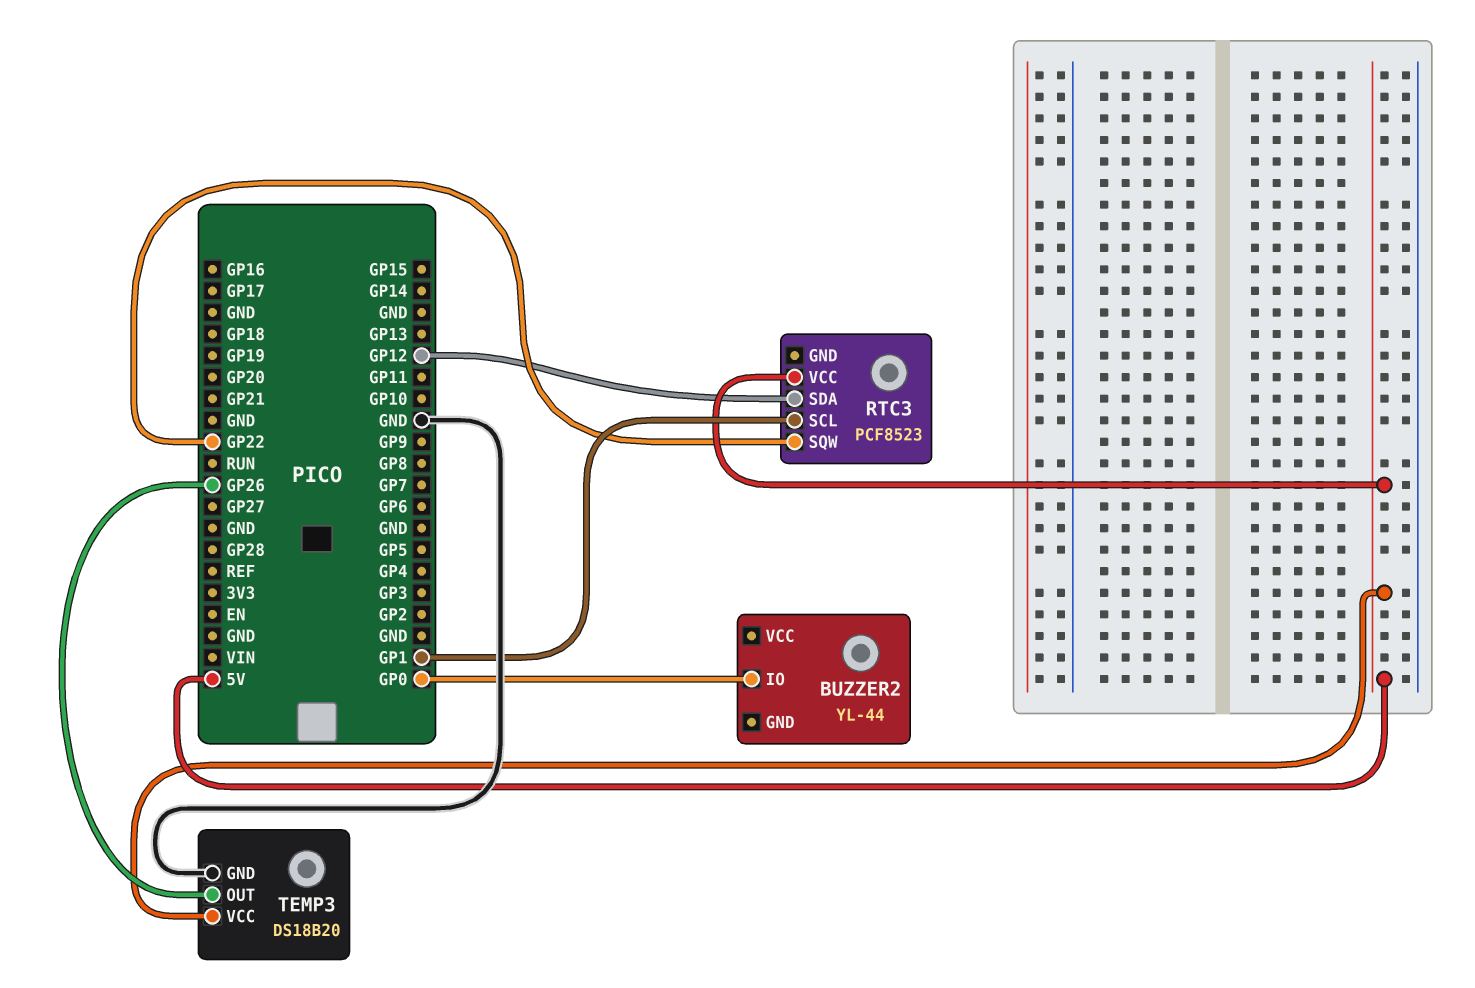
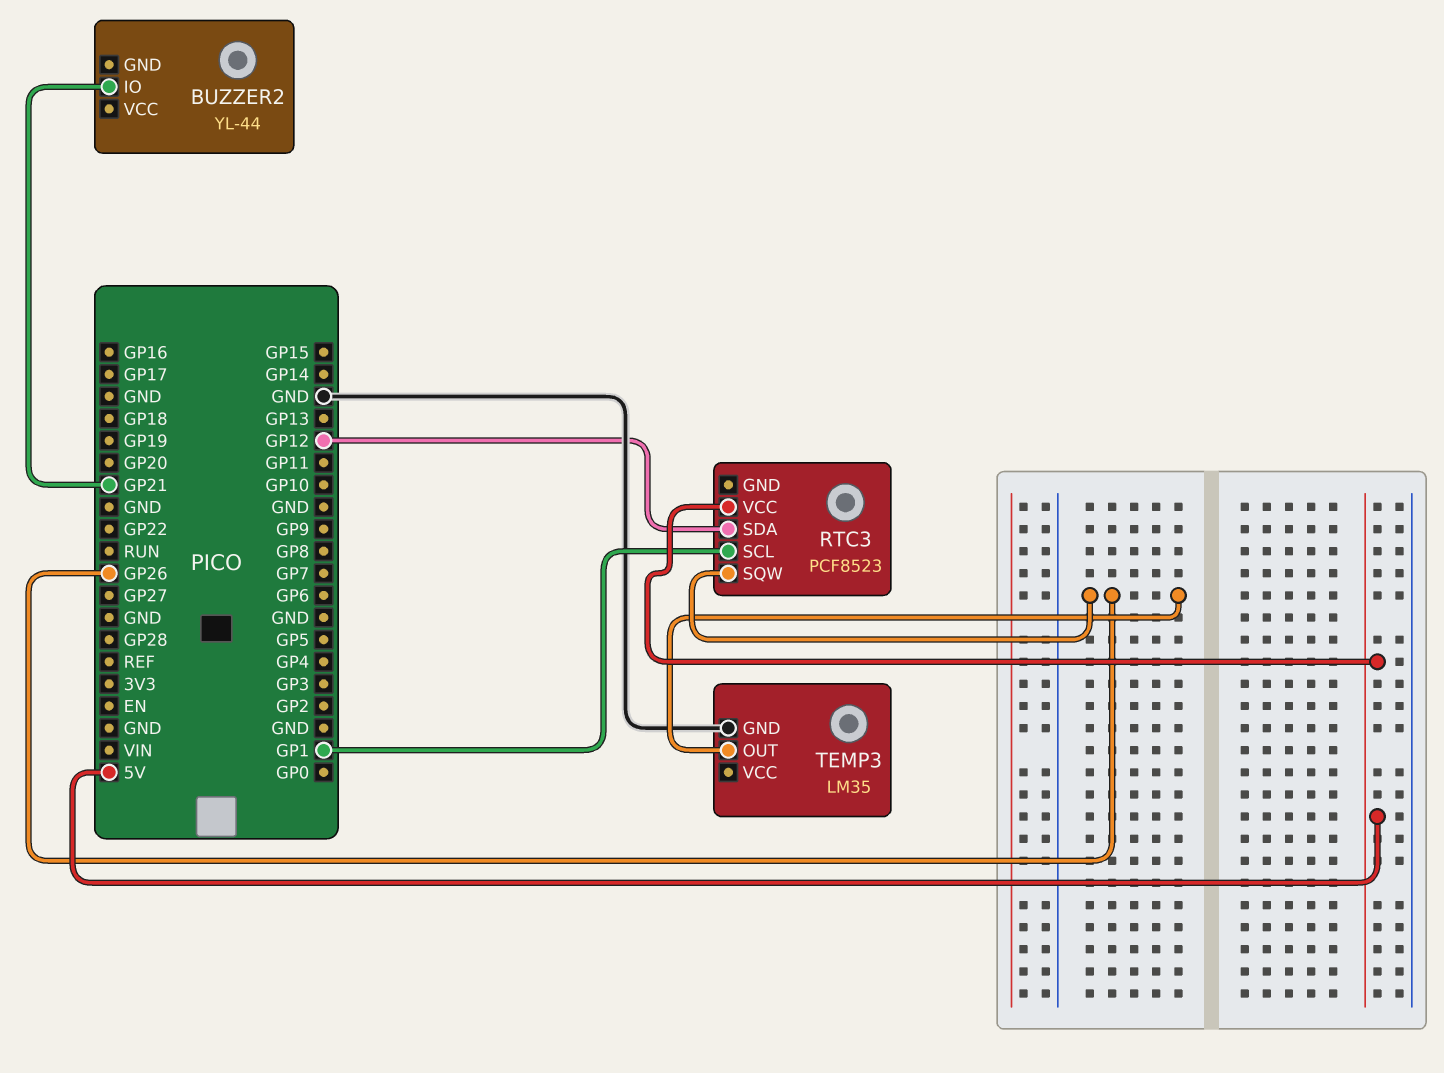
BUZZER2 pin IO: GP0 -> GP21
RTC3 pin SQW: GP22 -> GP26
TEMP3: DS18B20 -> LM35
TEMP3 pin VCC: 5V -> none

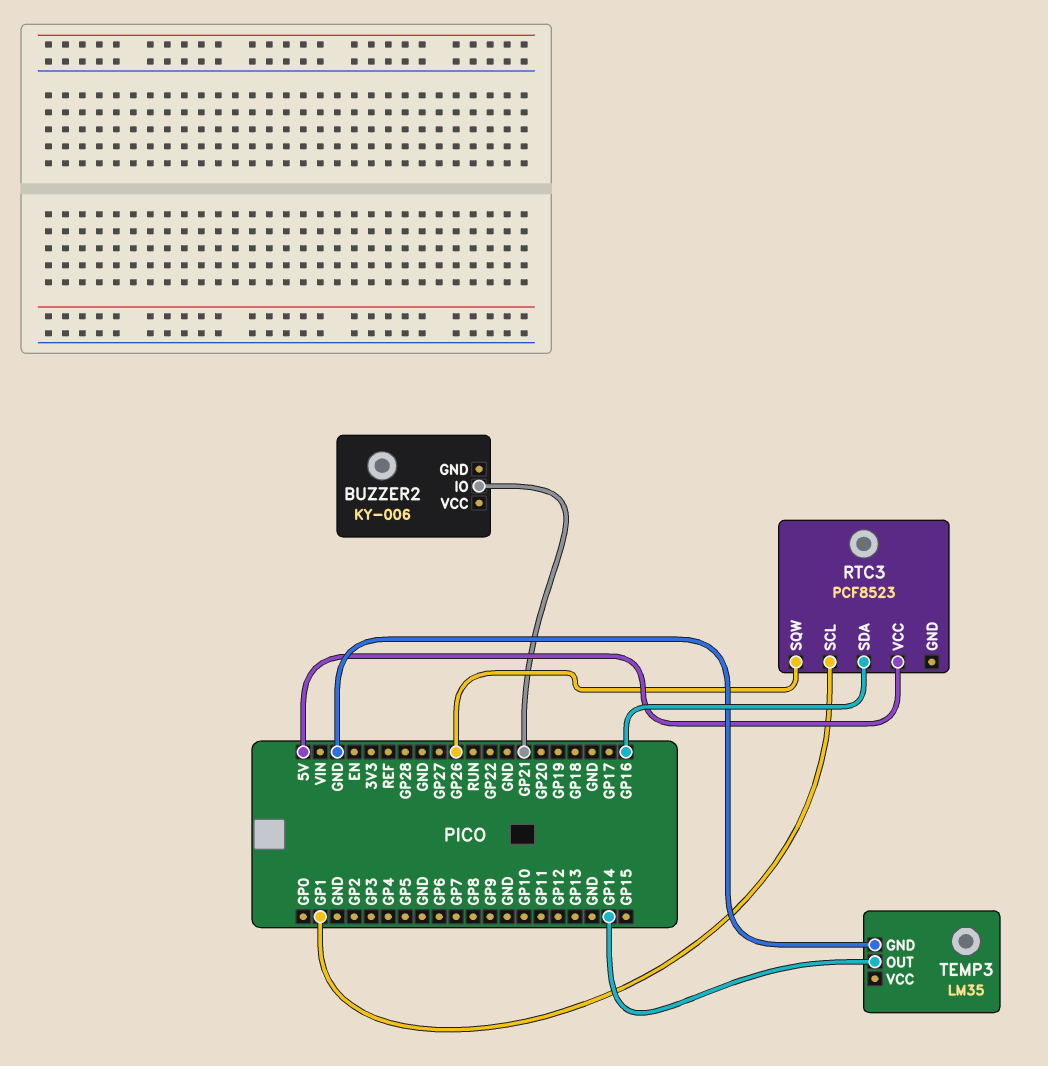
BUZZER2: YL-44 -> KY-006
RTC3 pin SDA: GP12 -> GP16
TEMP3 pin OUT: GP26 -> GP14

